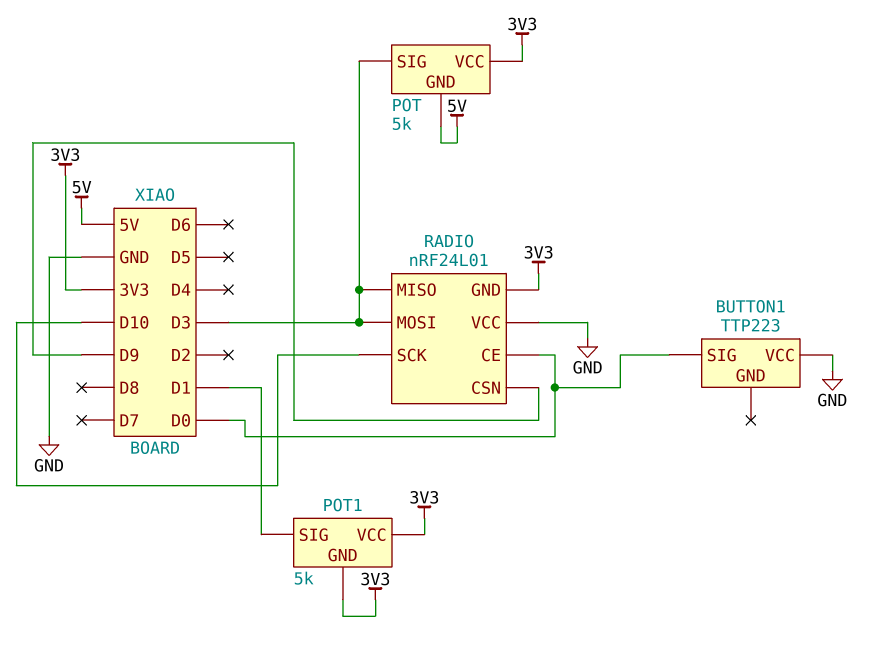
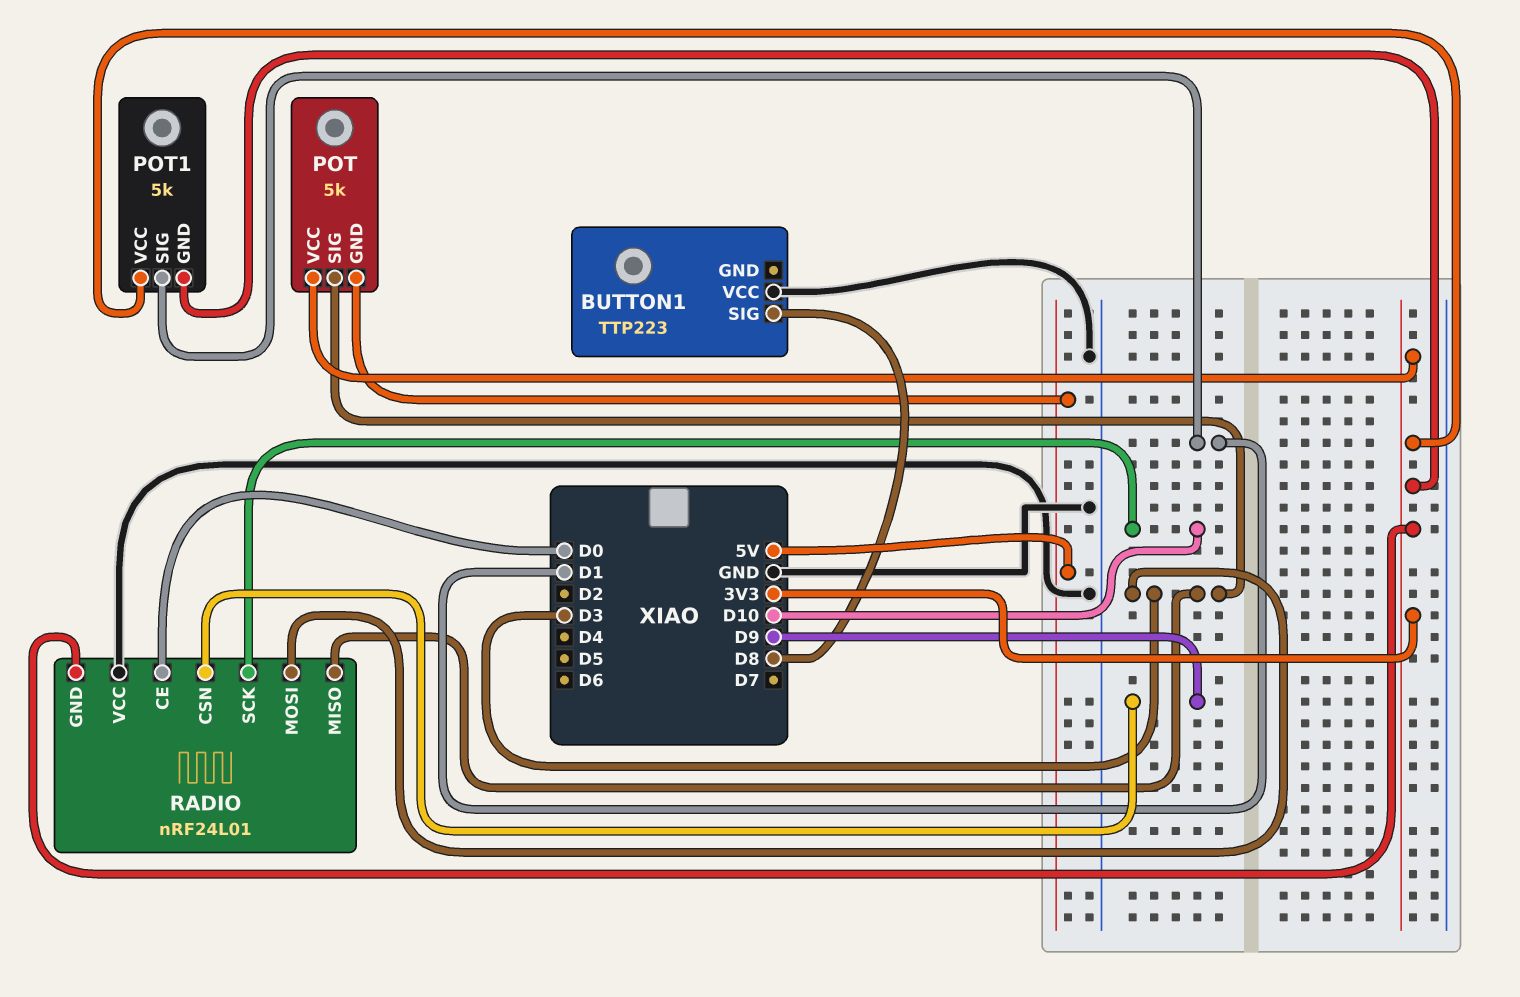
BUTTON1 pin SIG: D0 -> D8

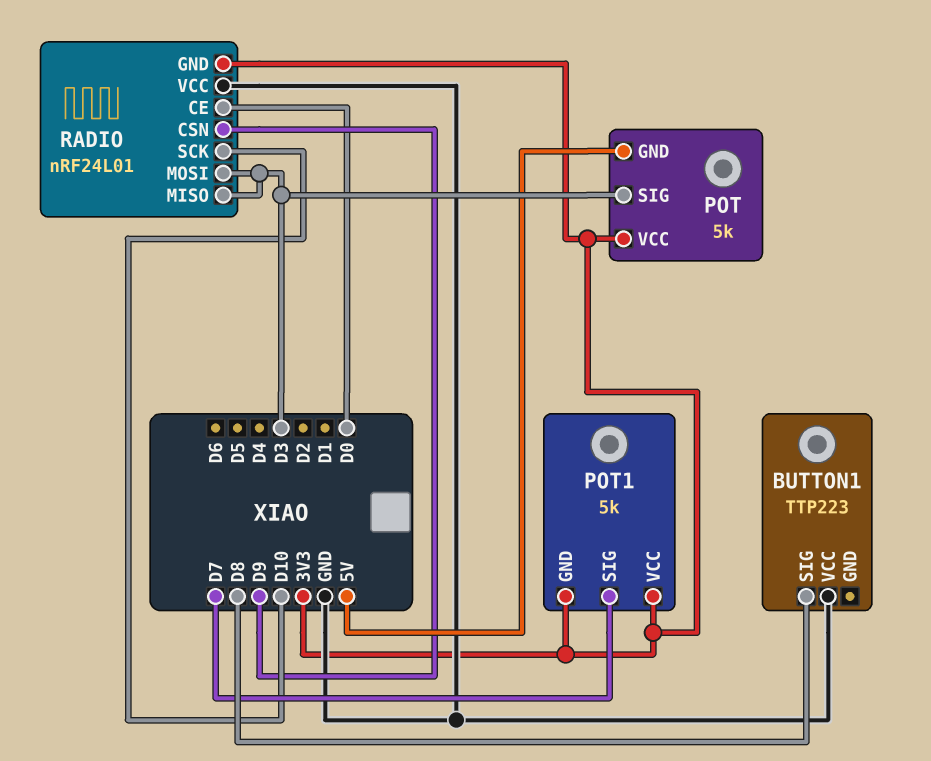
POT1 pin SIG: D1 -> D7

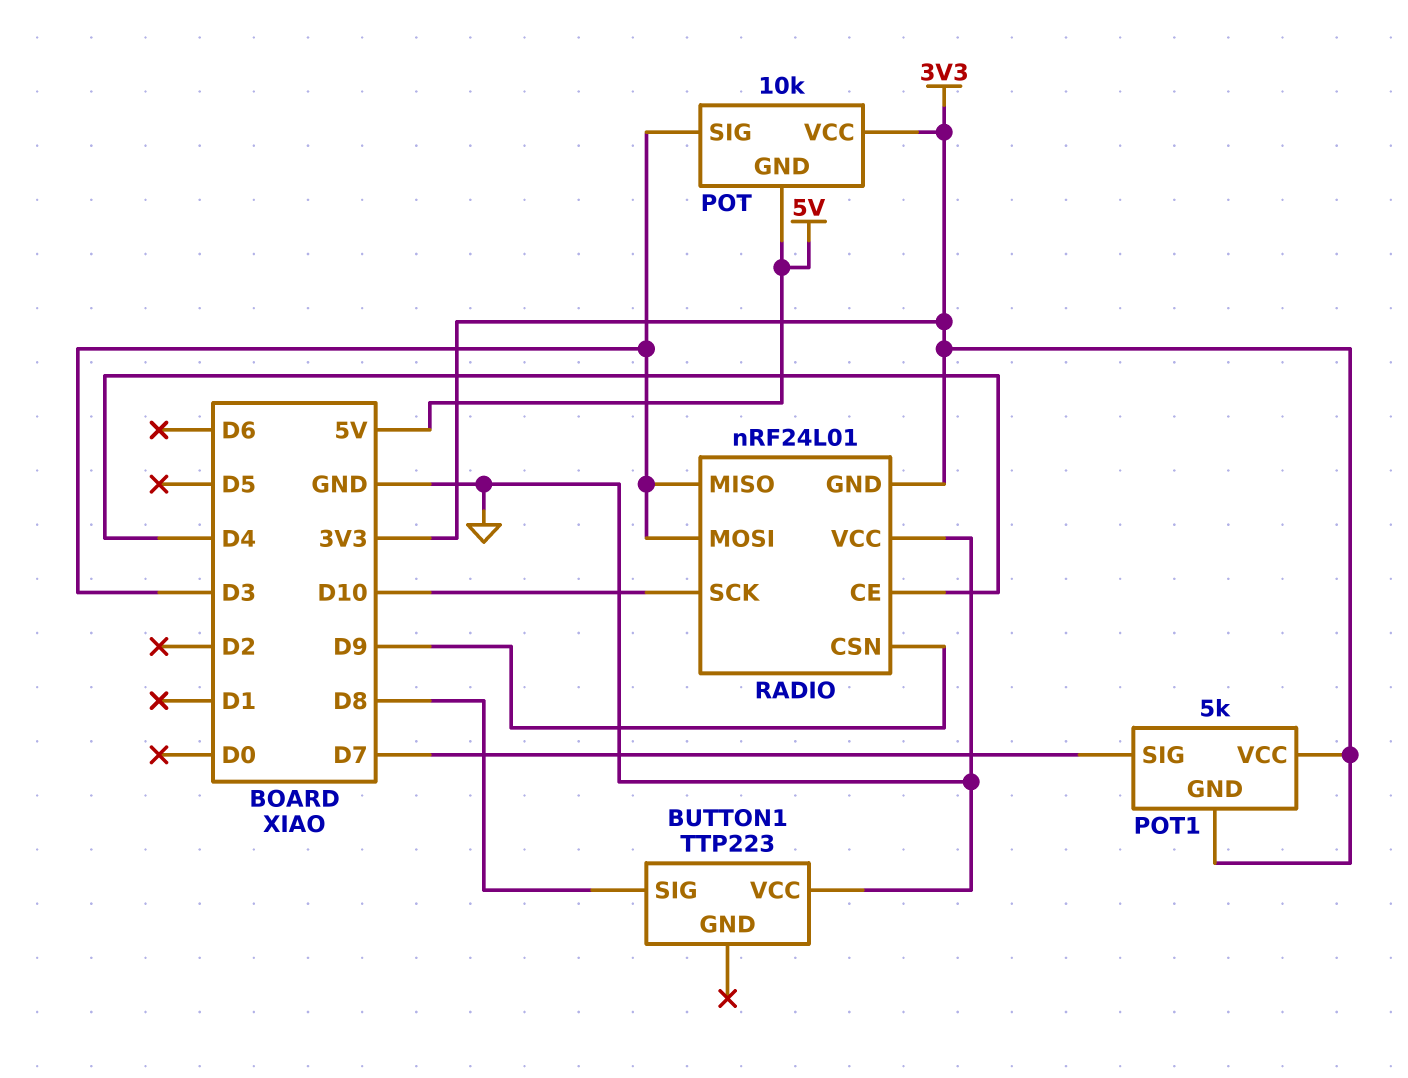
POT: 5k -> 10k
RADIO pin CE: D0 -> D4

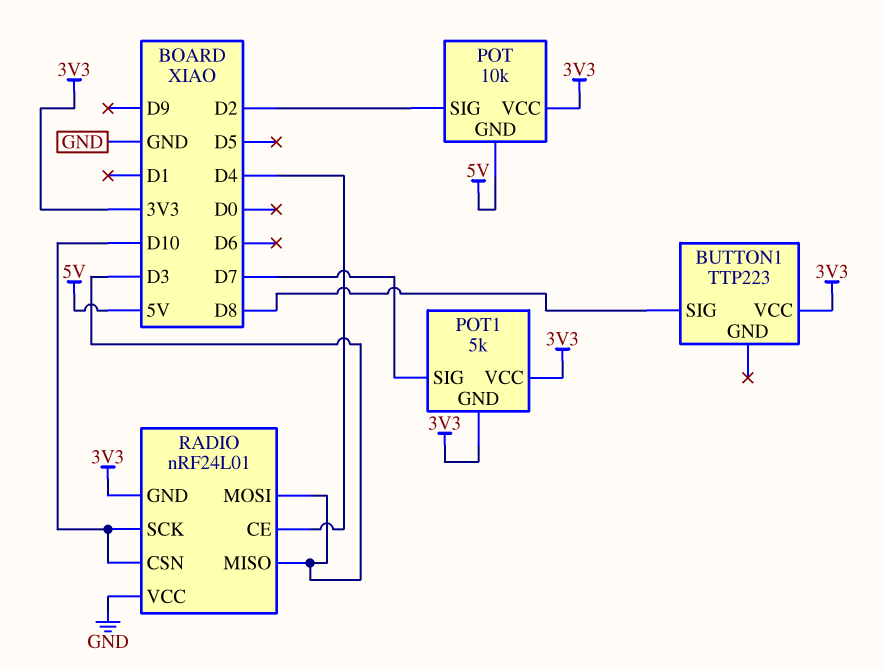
BUTTON1 pin VCC: GND -> 3V3
POT pin SIG: D3 -> D2
RADIO pin CSN: D9 -> D10

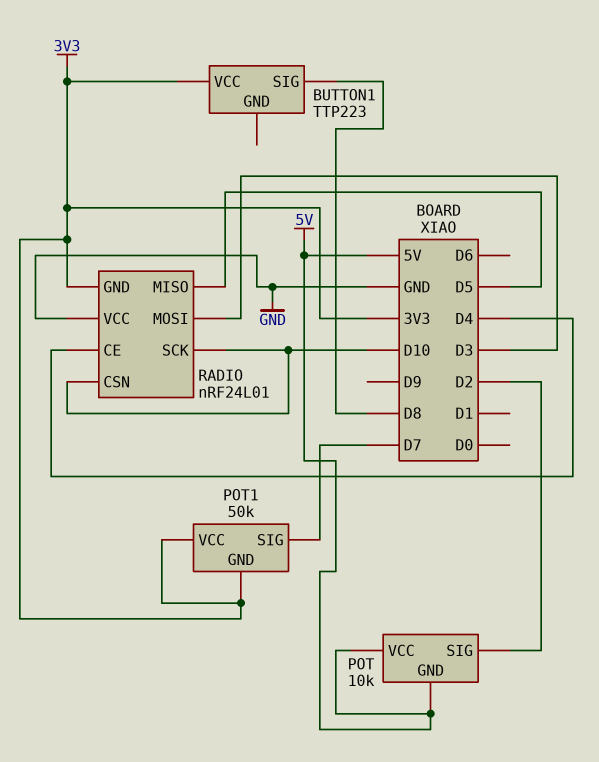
POT pin VCC: 3V3 -> 5V
POT1: 5k -> 50k
RADIO pin MISO: D3 -> D5

